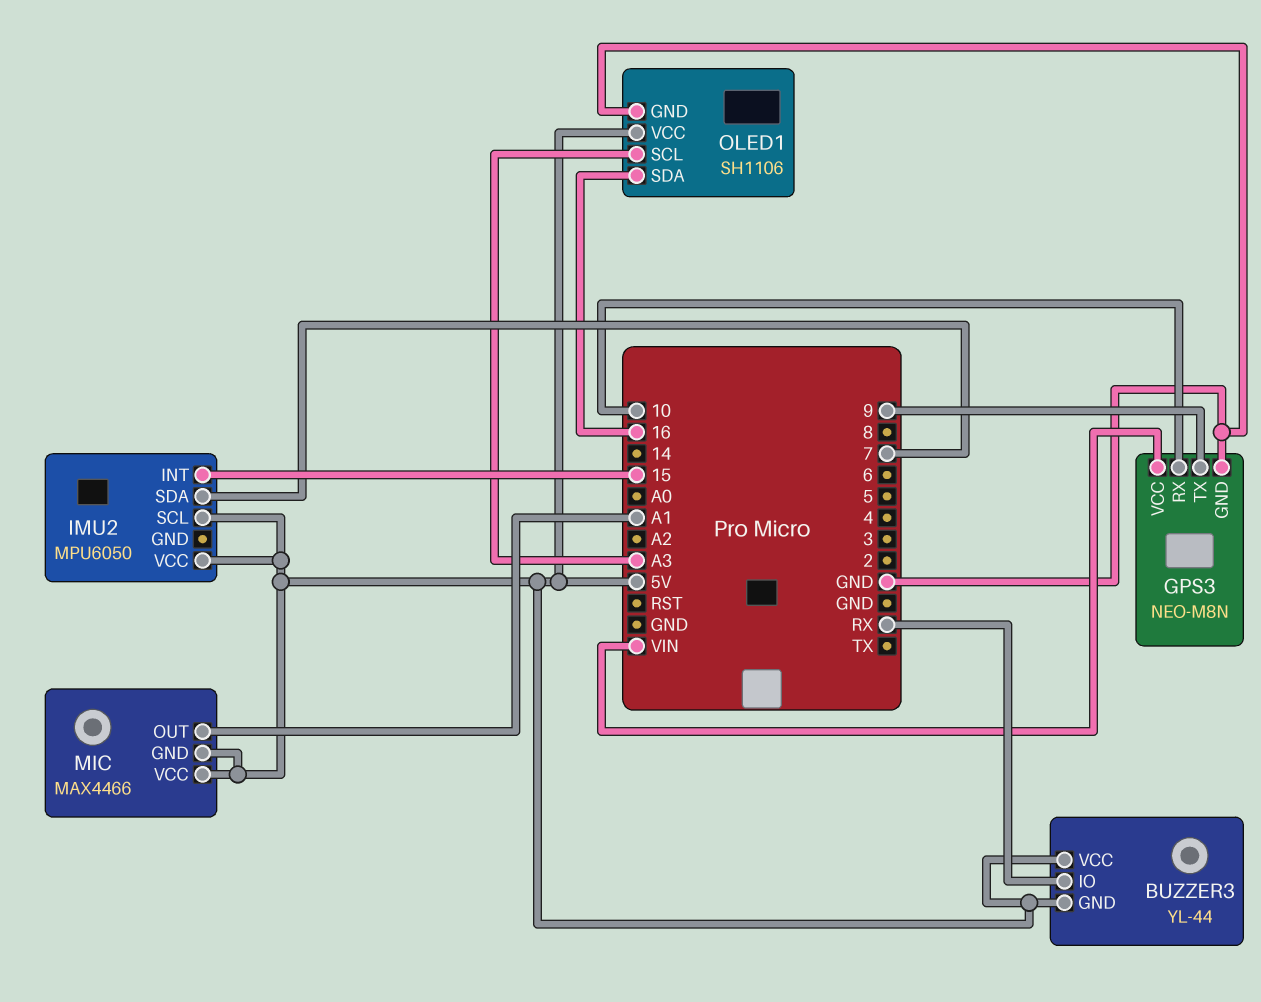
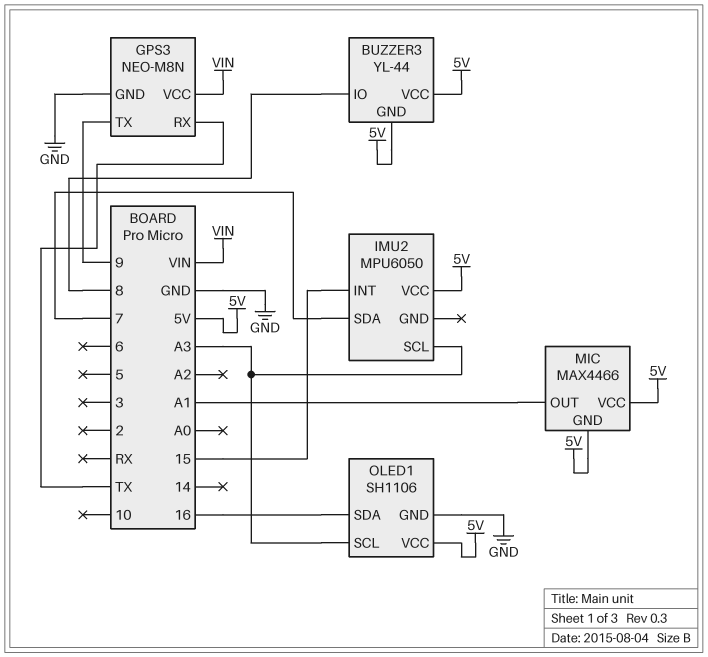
BUZZER3 pin IO: RX -> 8
GPS3 pin RX: 10 -> TX
IMU2 pin SCL: 5V -> A3

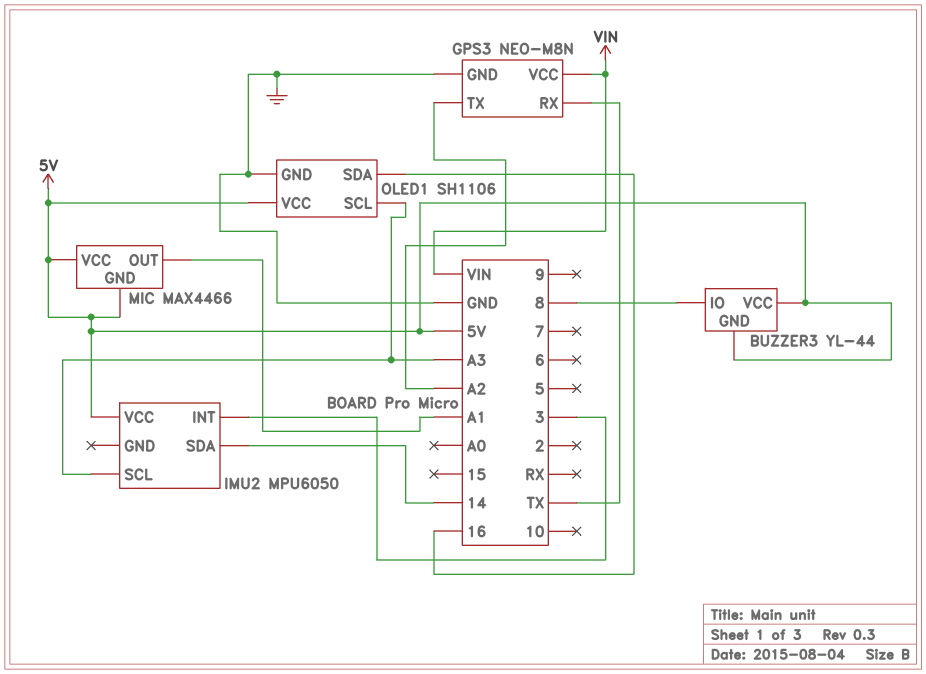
GPS3 pin TX: 9 -> A2
IMU2 pin INT: 15 -> 3
IMU2 pin SDA: 7 -> 14

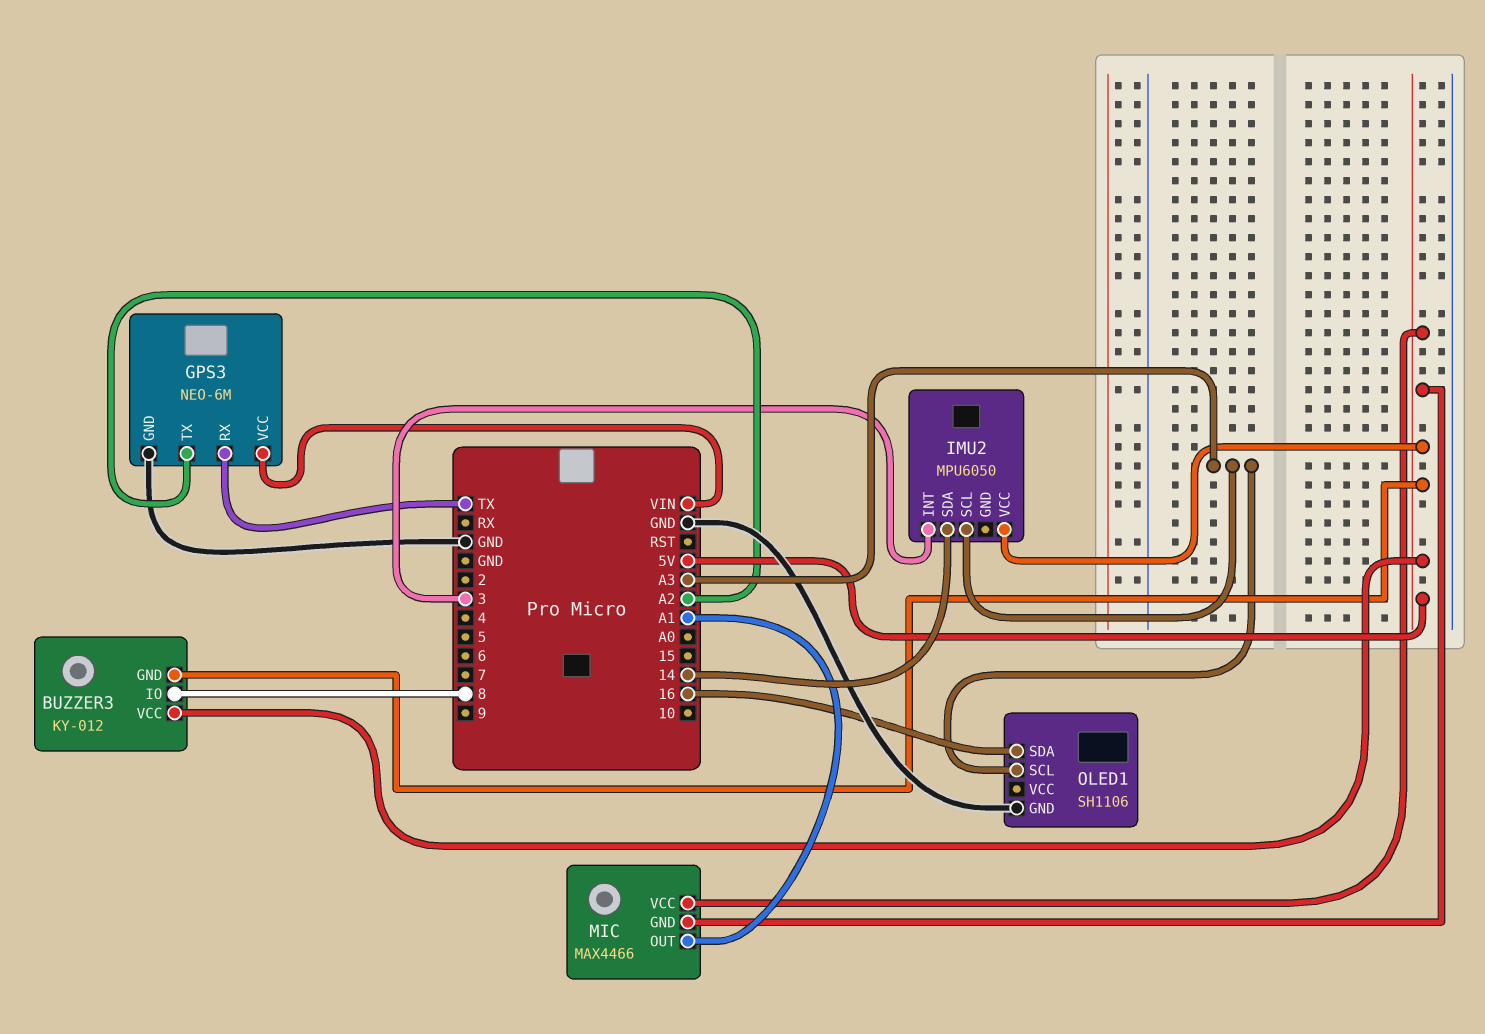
BUZZER3: YL-44 -> KY-012
GPS3: NEO-M8N -> NEO-6M
OLED1 pin VCC: 5V -> none

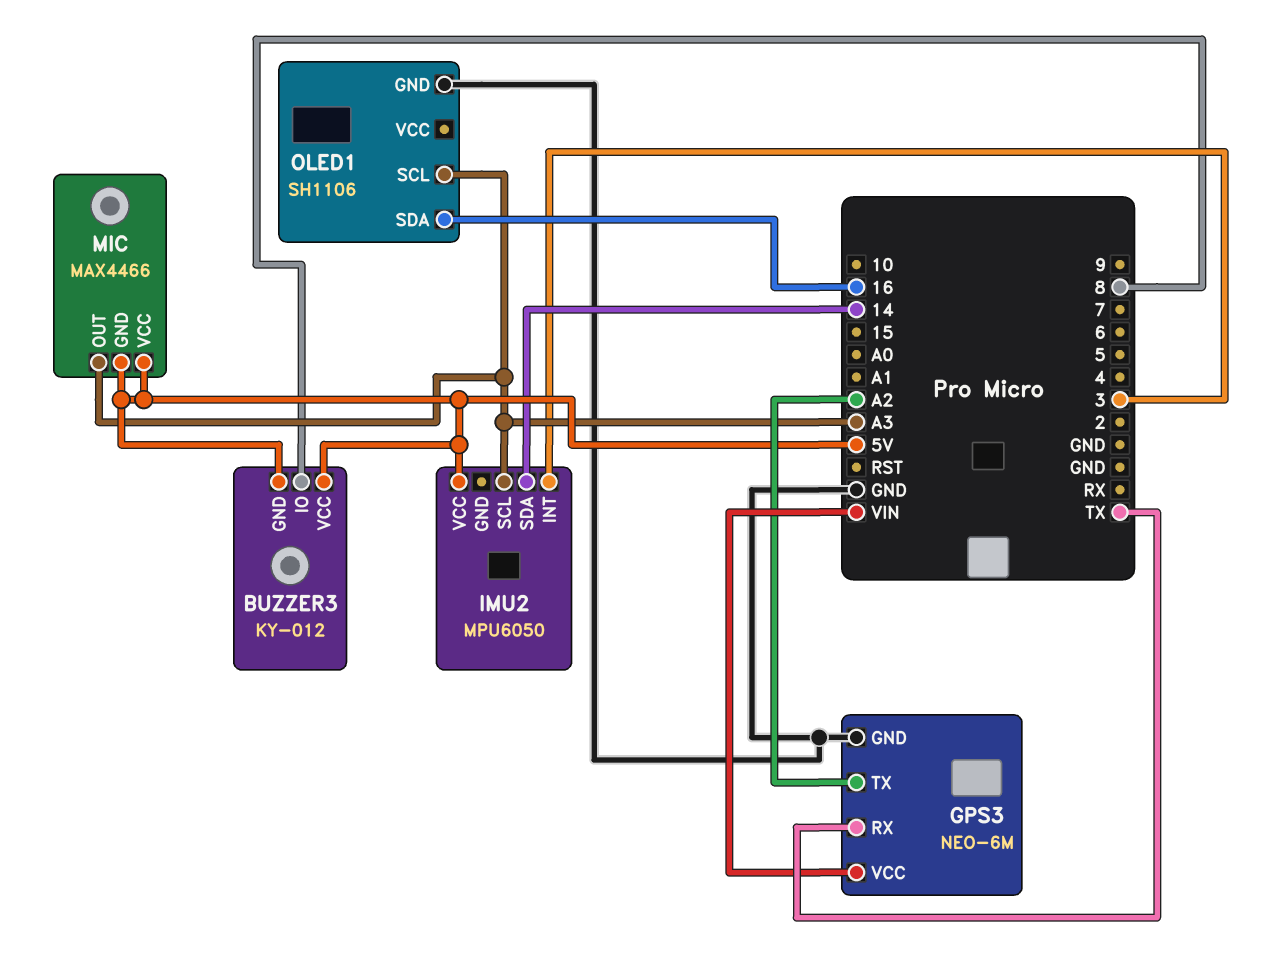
MIC pin OUT: A1 -> A3

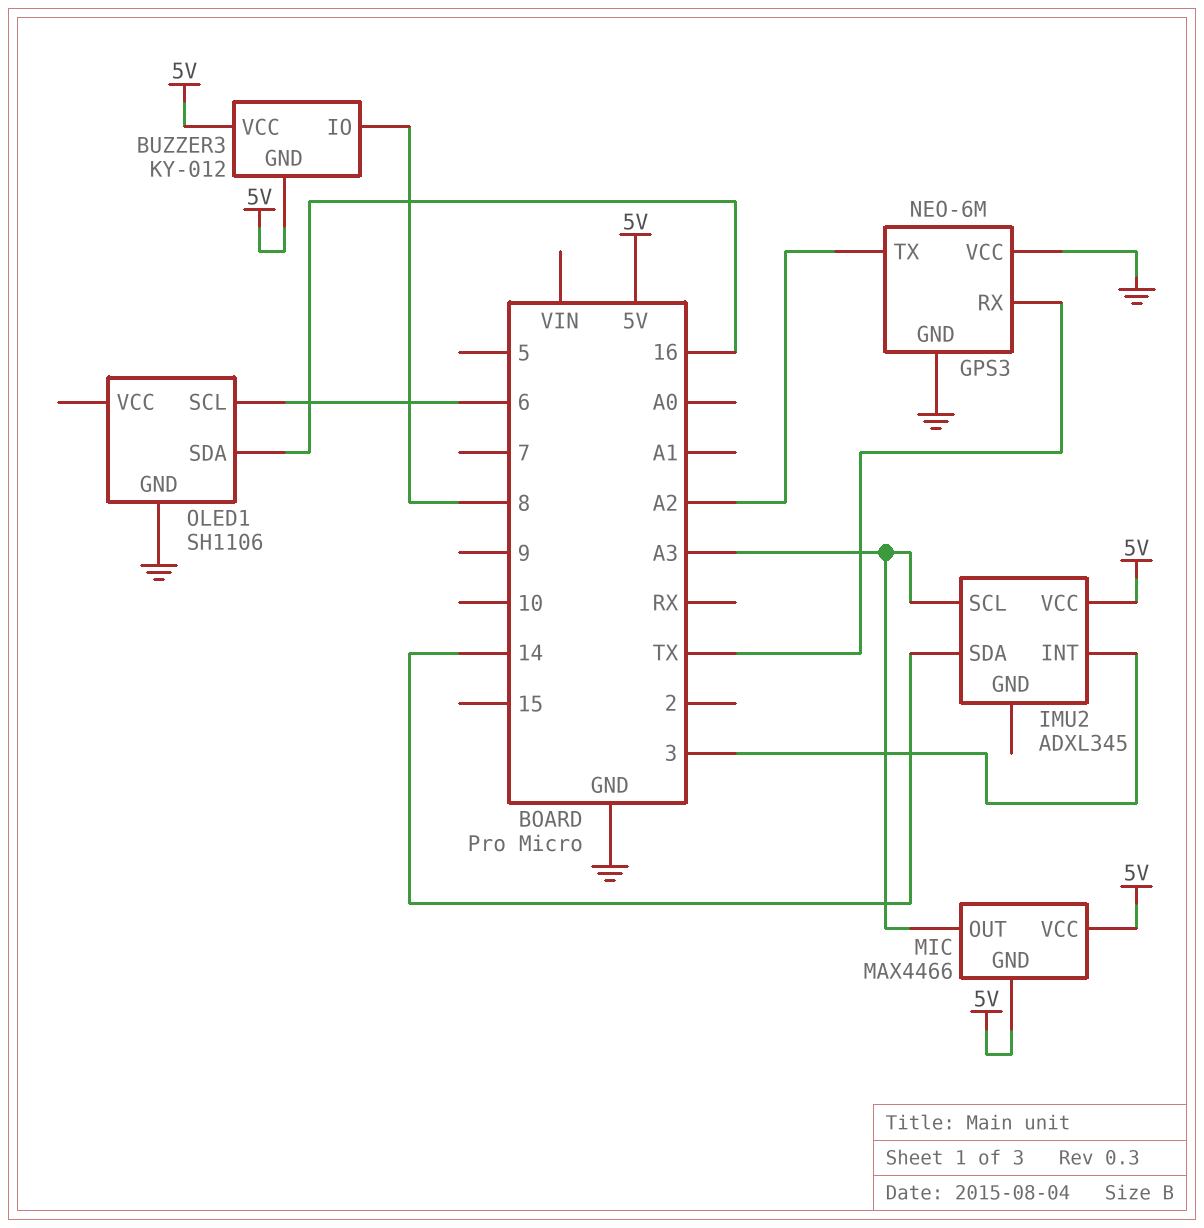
GPS3 pin VCC: VIN -> GND
IMU2: MPU6050 -> ADXL345
OLED1 pin SCL: A3 -> 6

